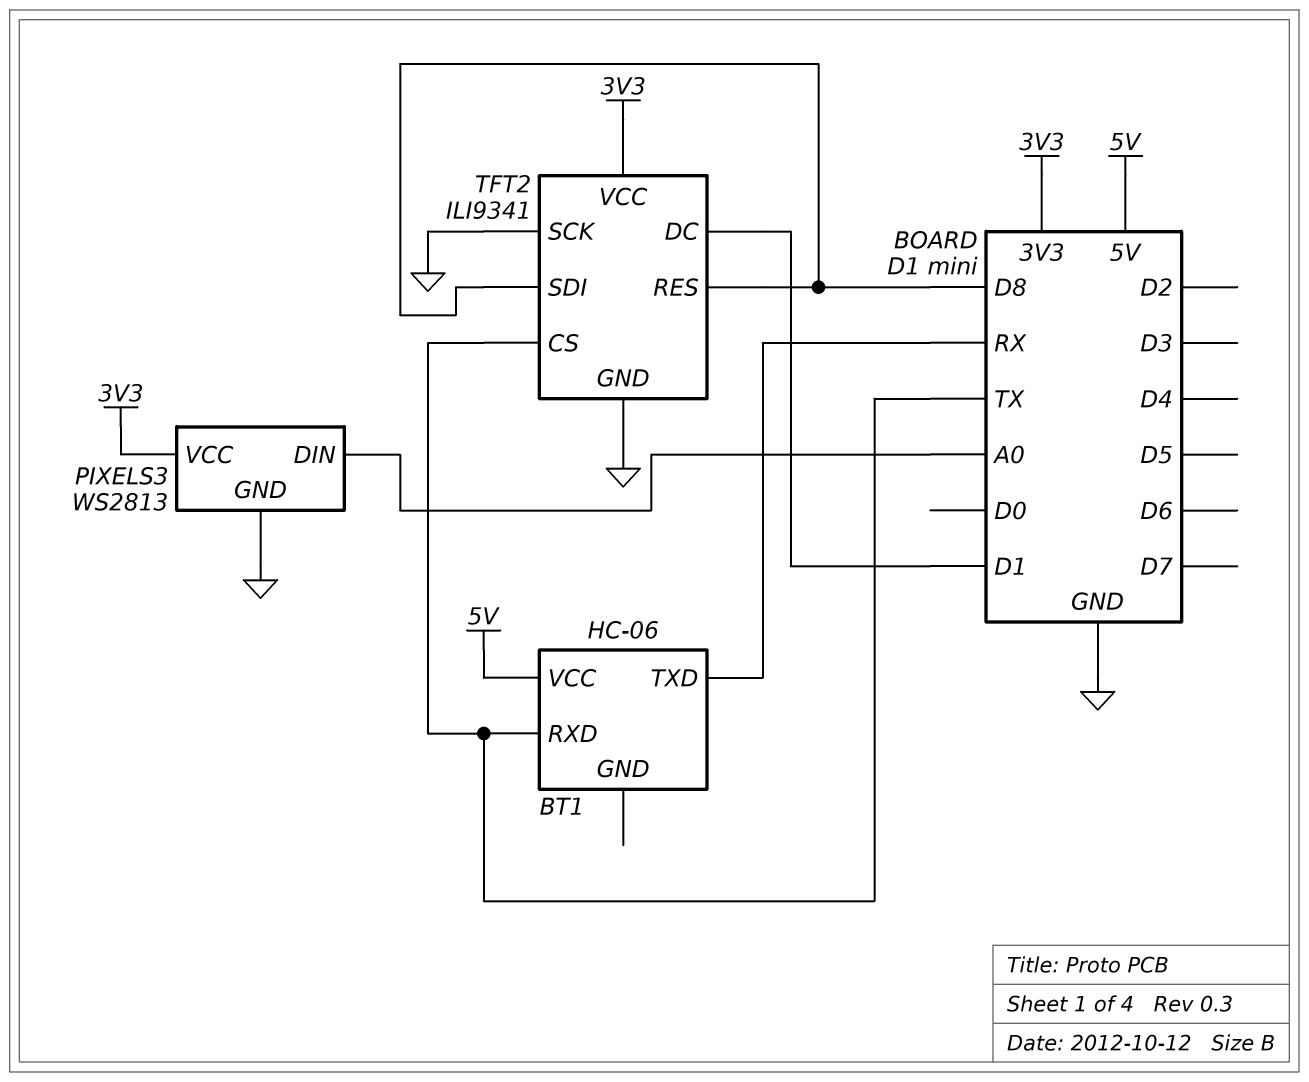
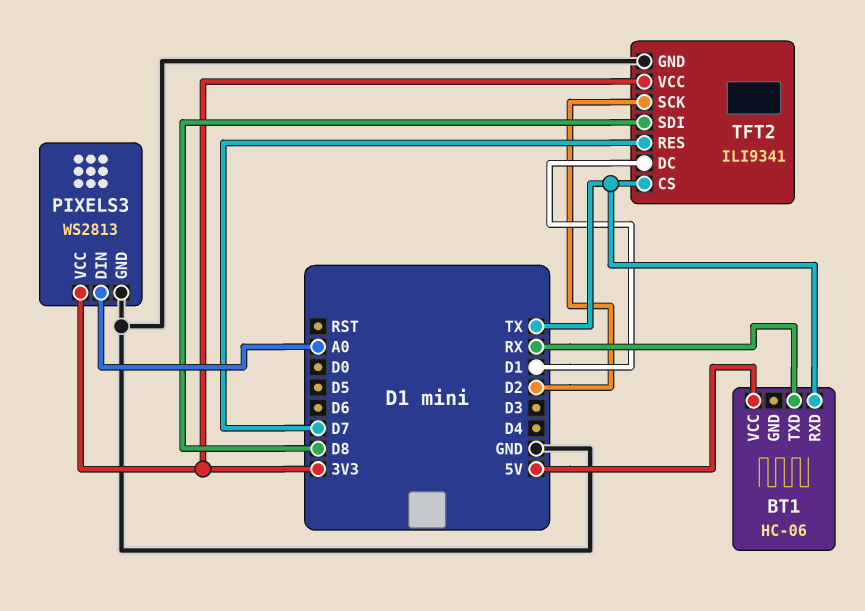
TFT2 pin RES: D8 -> D7
TFT2 pin SCK: GND -> D2

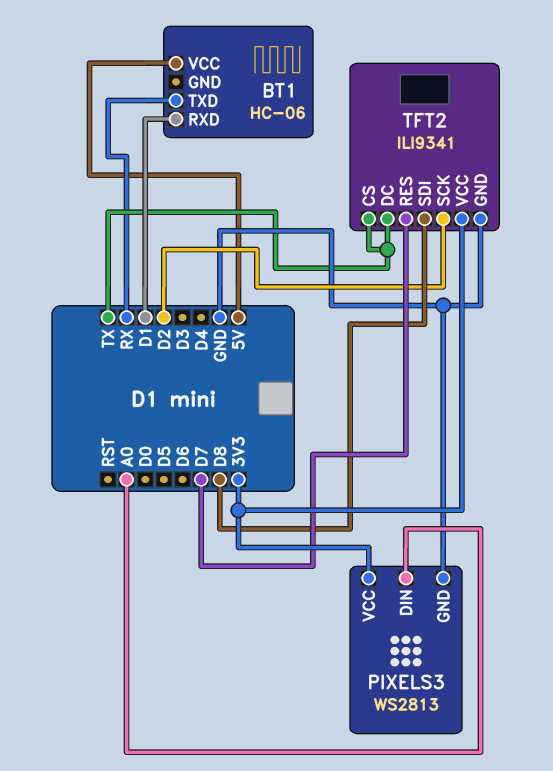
BT1 pin RXD: TX -> D1
TFT2 pin DC: D1 -> TX

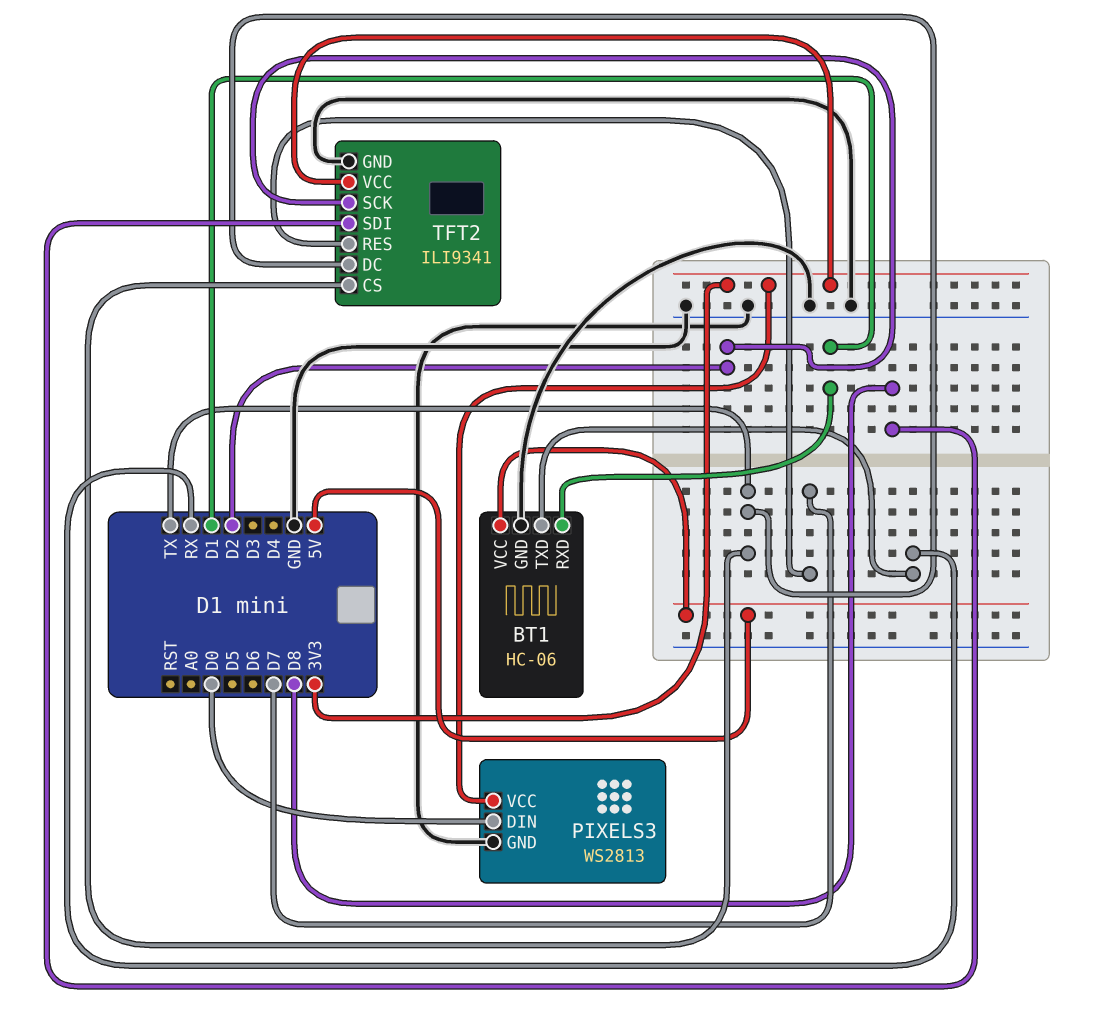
BT1 pin GND: none -> GND
PIXELS3 pin DIN: A0 -> D0

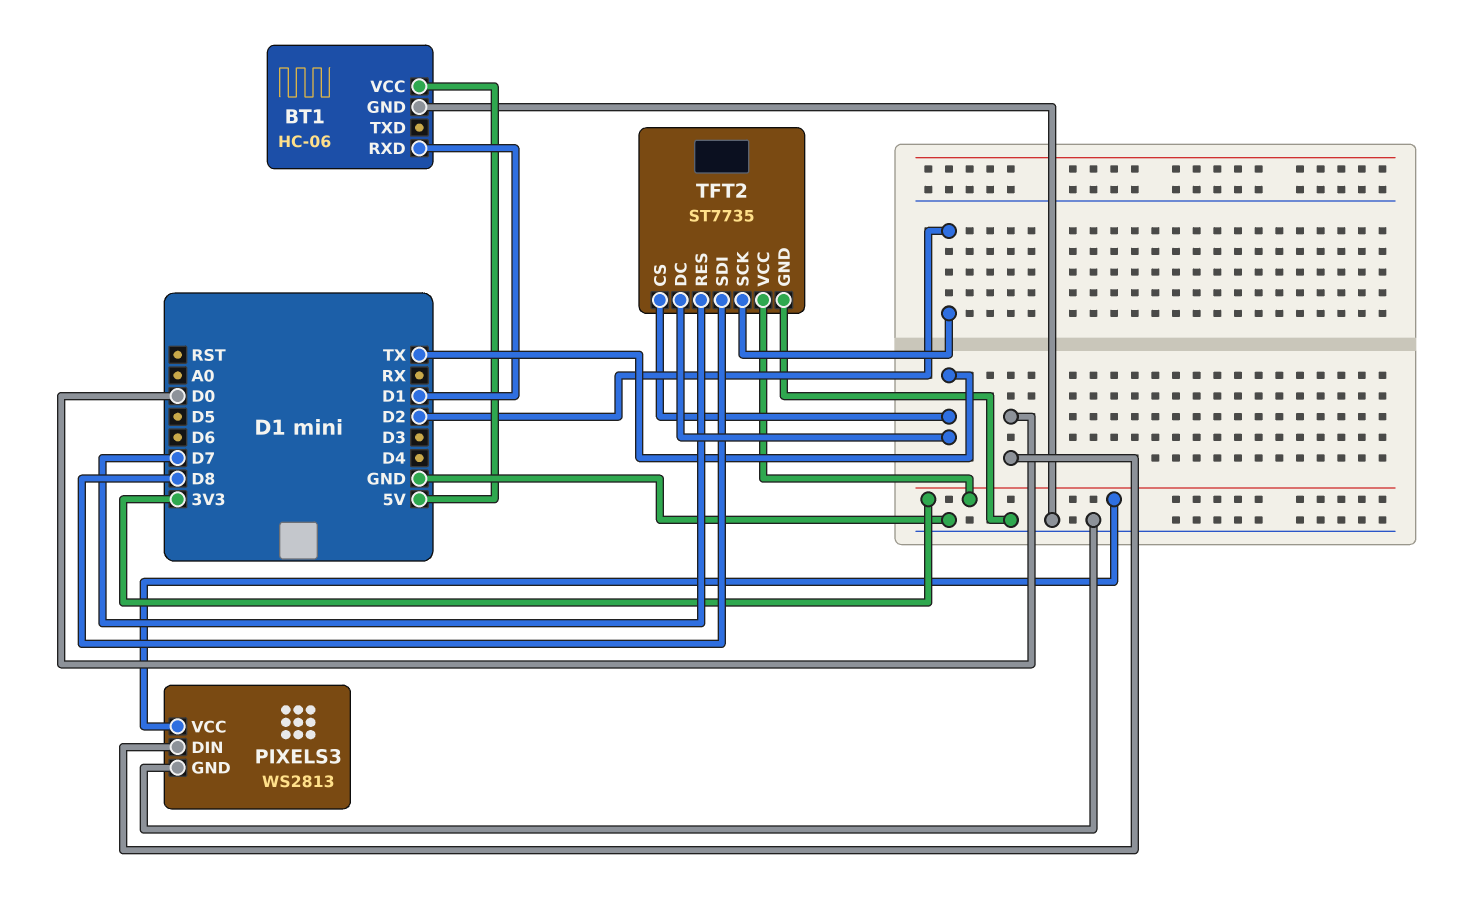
BT1 pin TXD: RX -> none
TFT2: ILI9341 -> ST7735

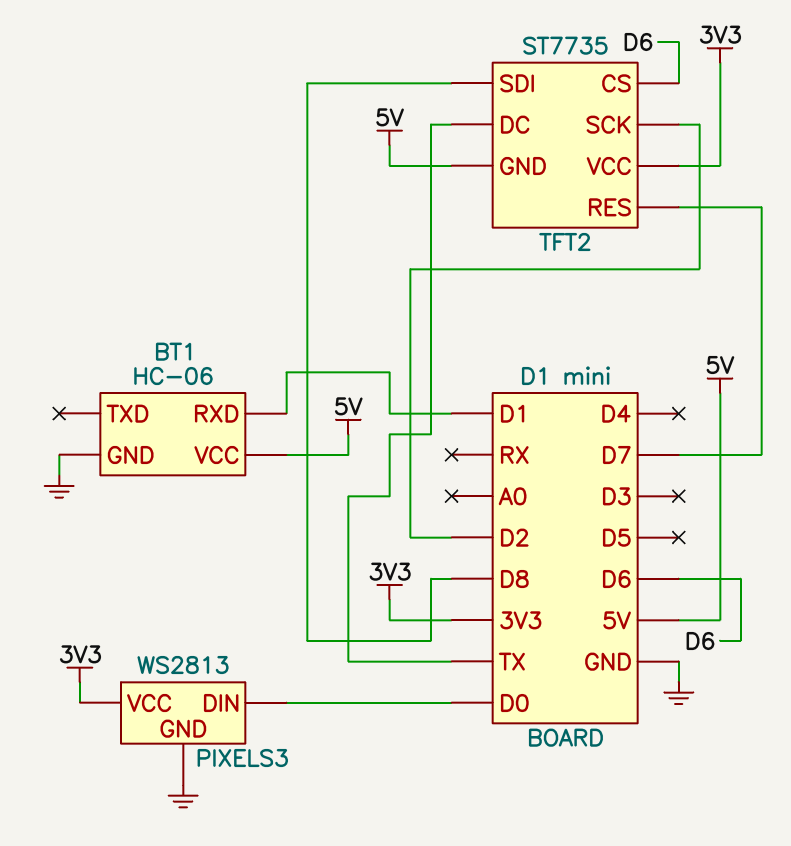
TFT2 pin CS: TX -> D6
TFT2 pin GND: GND -> 5V

